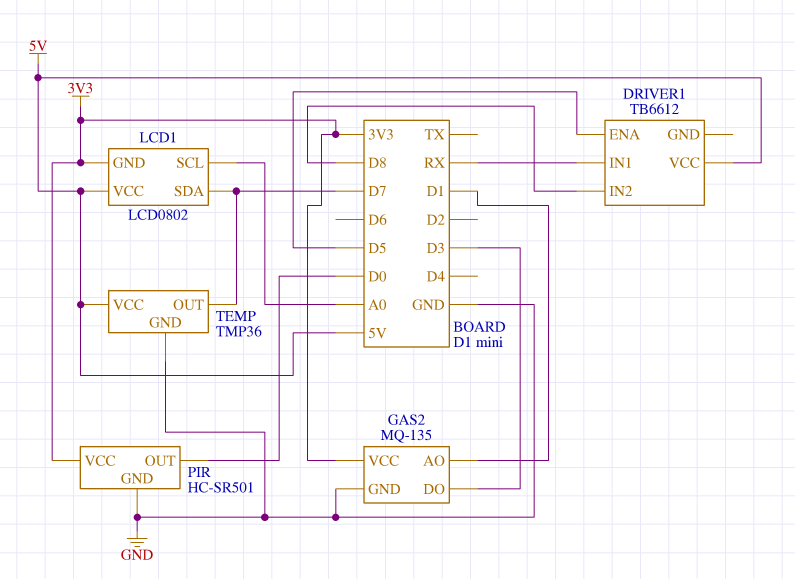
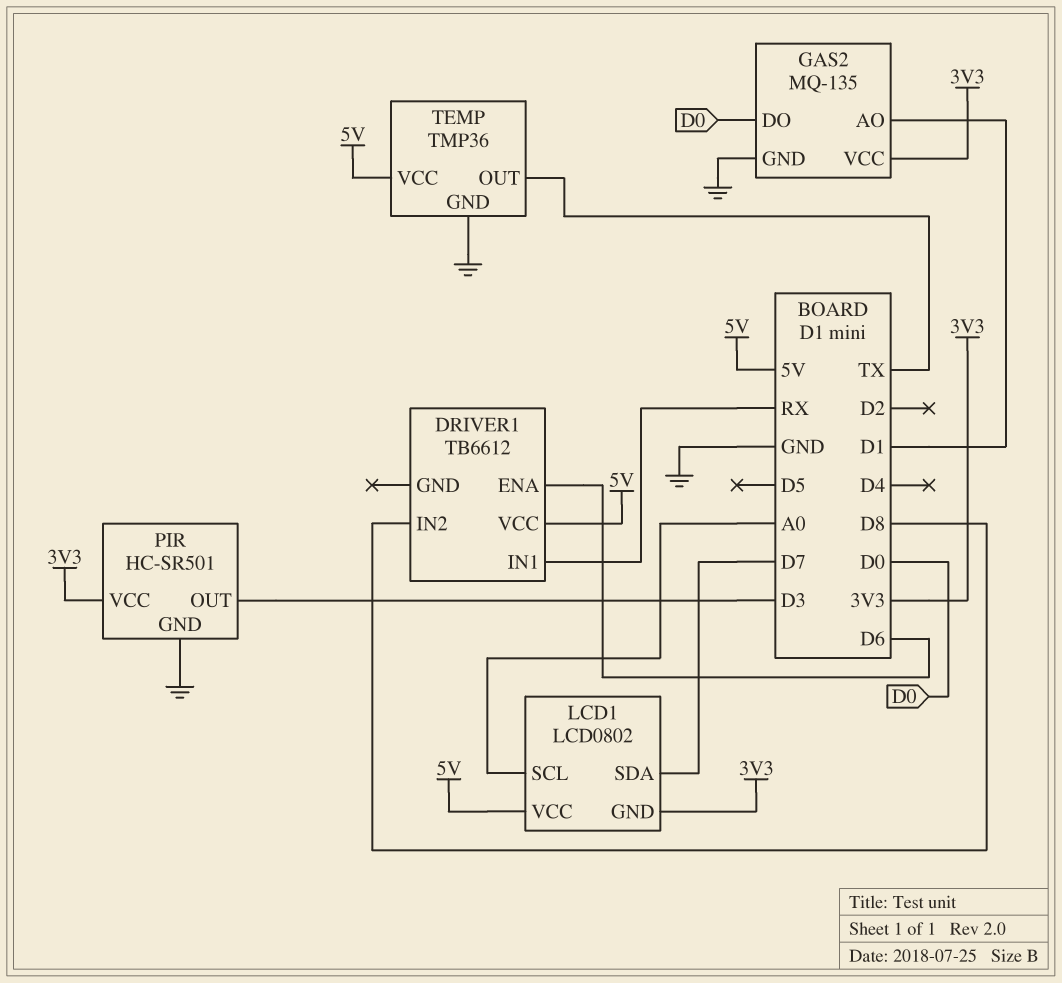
DRIVER1 pin ENA: D5 -> D6
GAS2 pin DO: D3 -> D0
PIR pin OUT: D0 -> D3
TEMP pin OUT: D7 -> TX

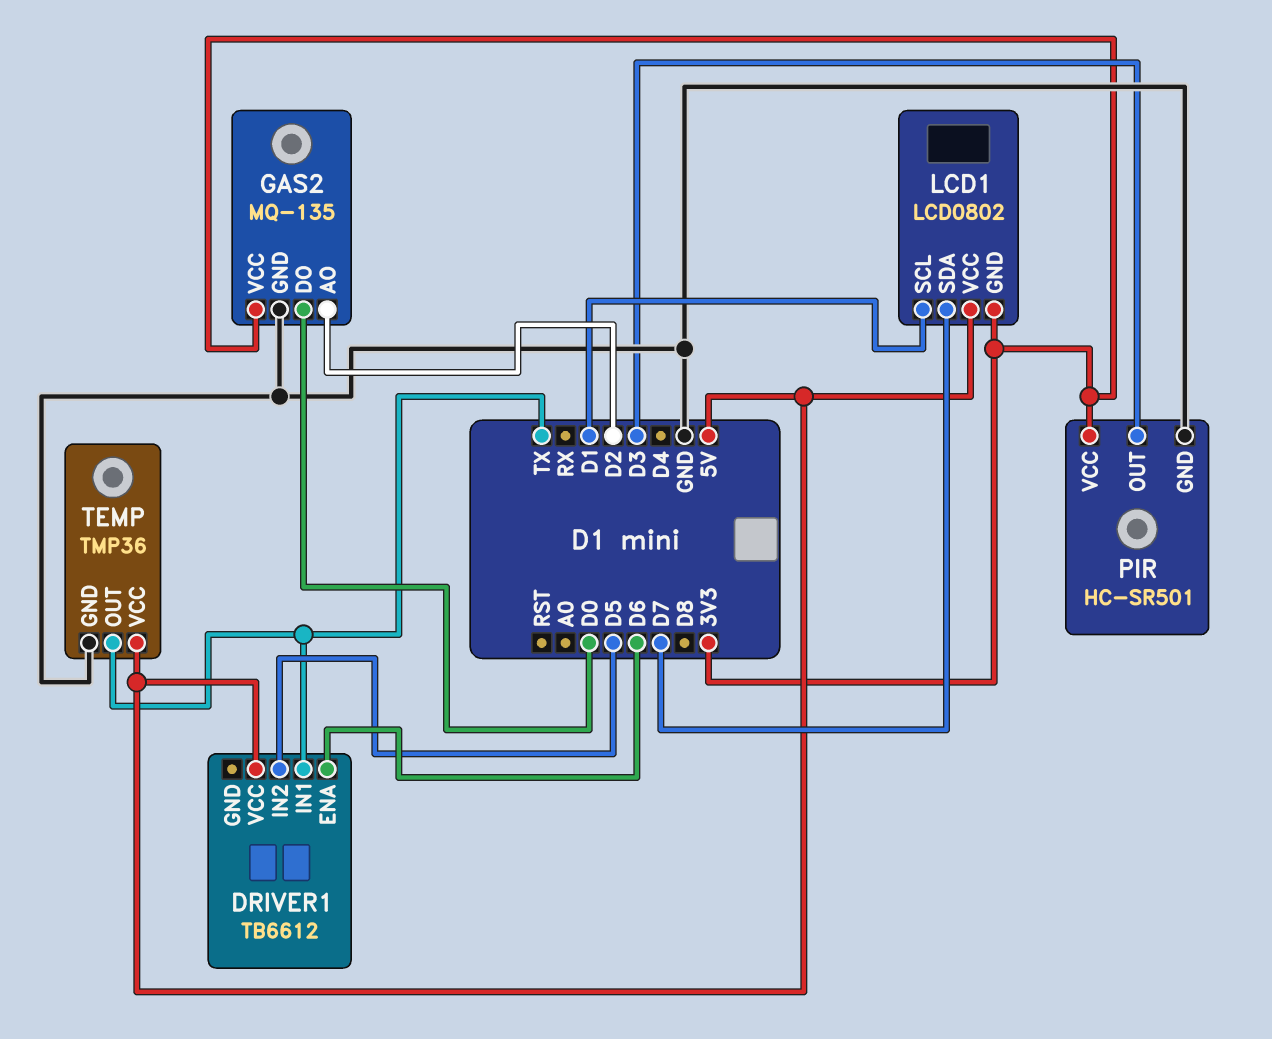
DRIVER1 pin IN1: RX -> TX
DRIVER1 pin IN2: D8 -> D5
GAS2 pin AO: D1 -> D2
LCD1 pin SCL: A0 -> D1

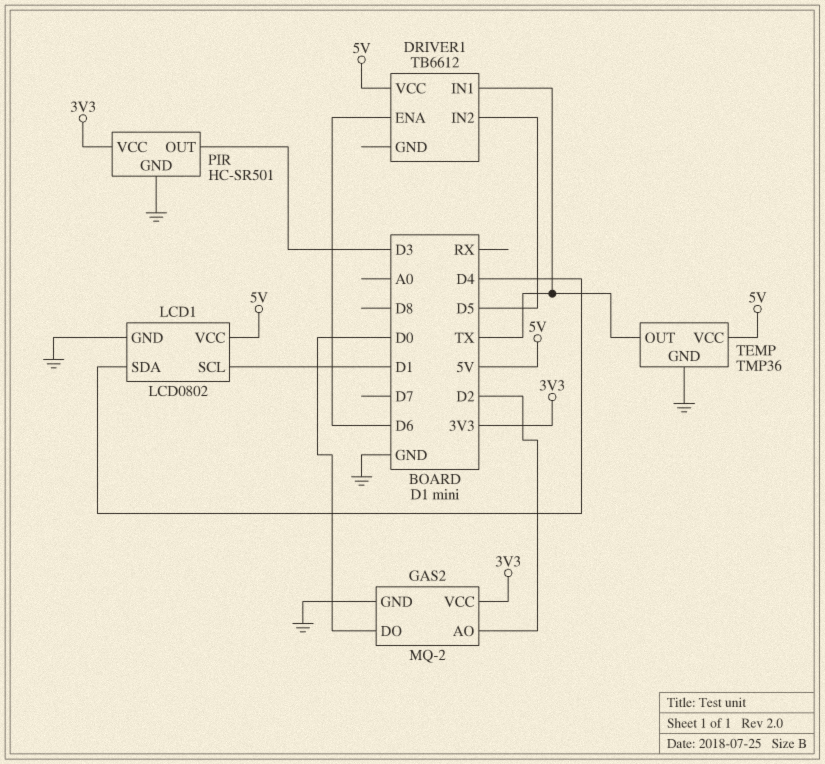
GAS2: MQ-135 -> MQ-2
LCD1 pin GND: 3V3 -> GND
LCD1 pin SDA: D7 -> D4

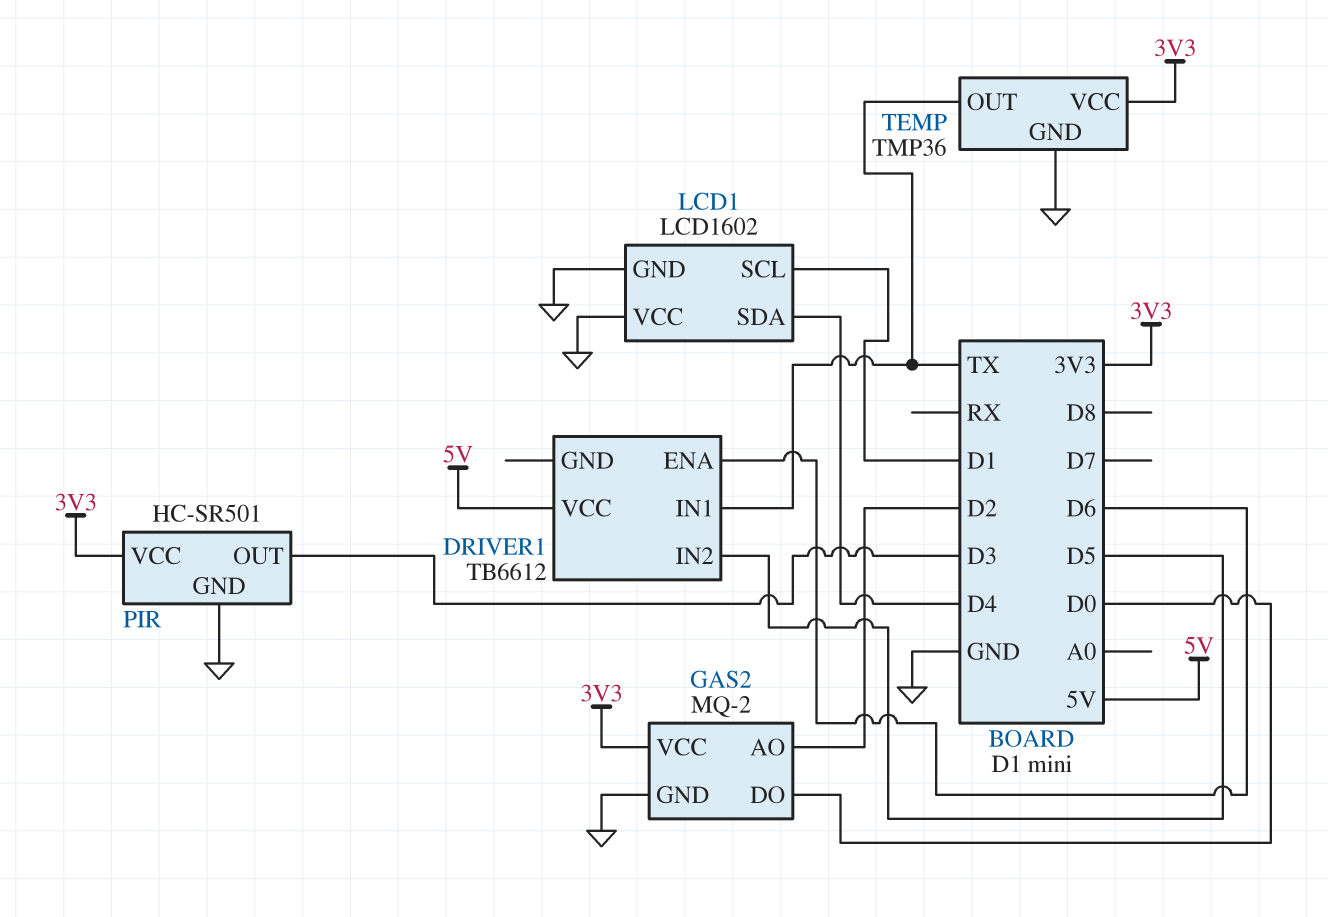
LCD1: LCD0802 -> LCD1602
LCD1 pin VCC: 5V -> GND
TEMP pin VCC: 5V -> 3V3

